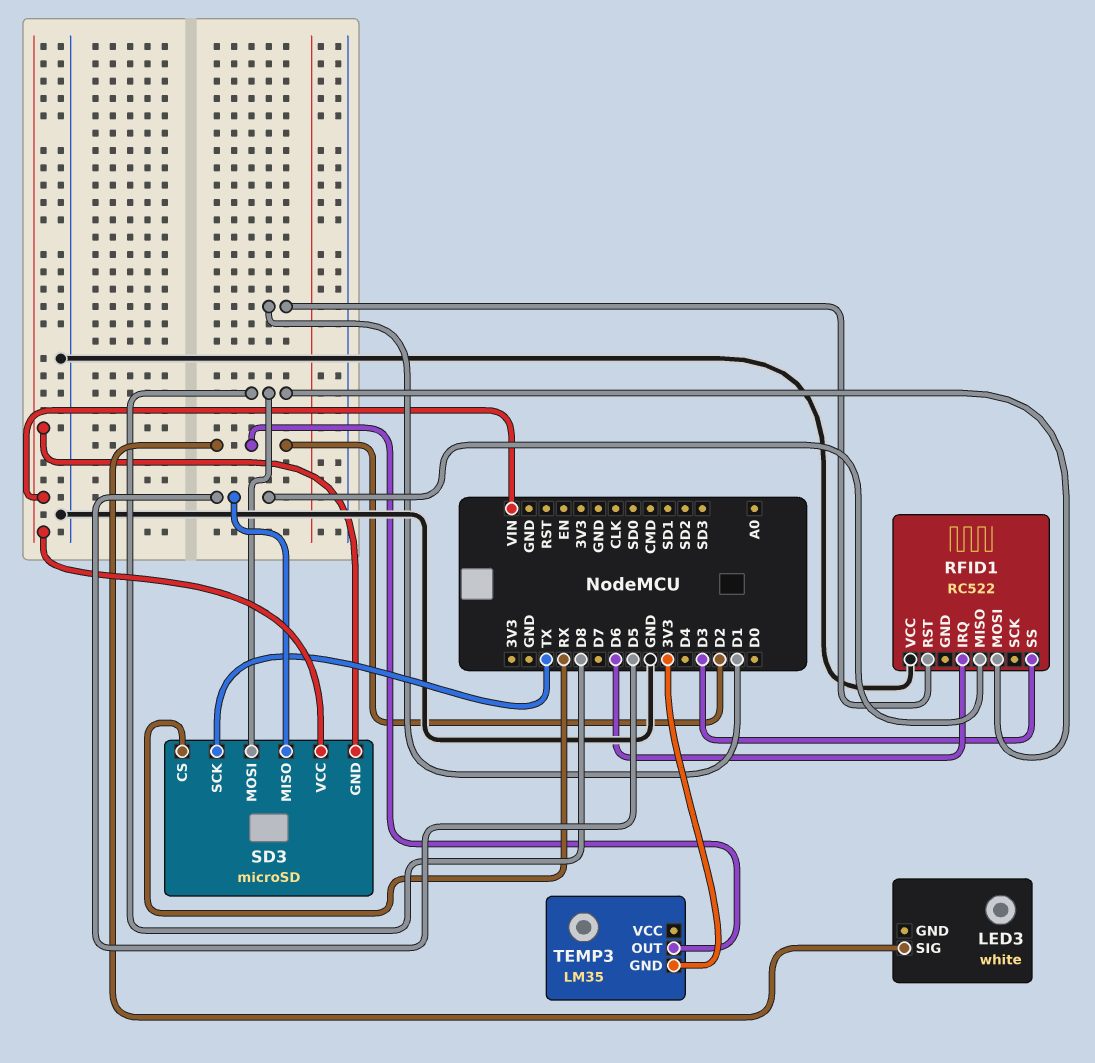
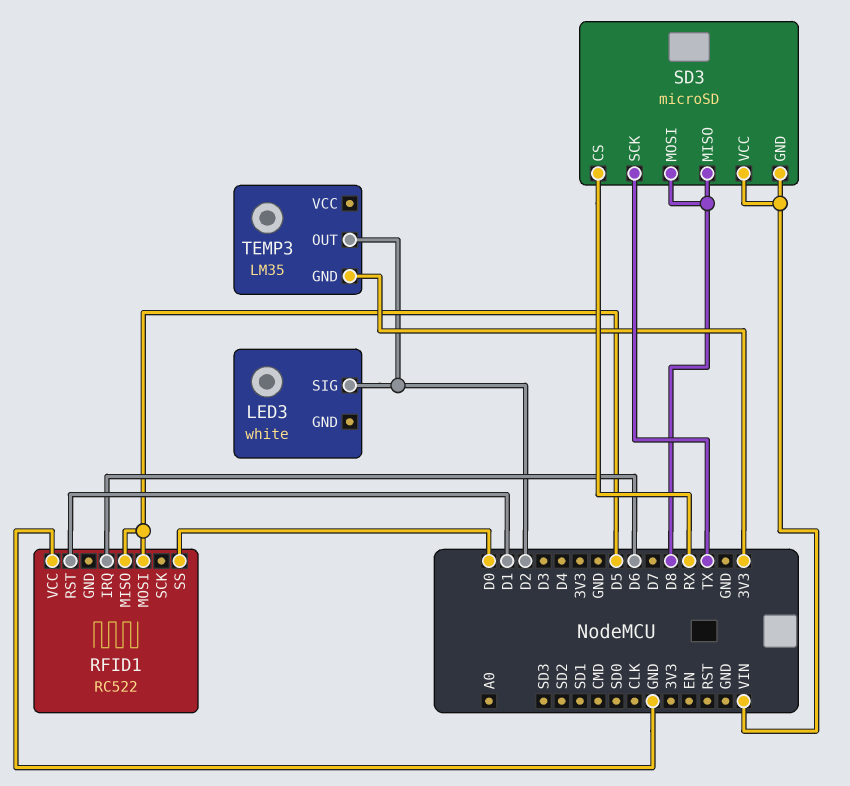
RFID1 pin MOSI: D8 -> D5
RFID1 pin SS: D3 -> D0
SD3 pin MISO: D5 -> D8

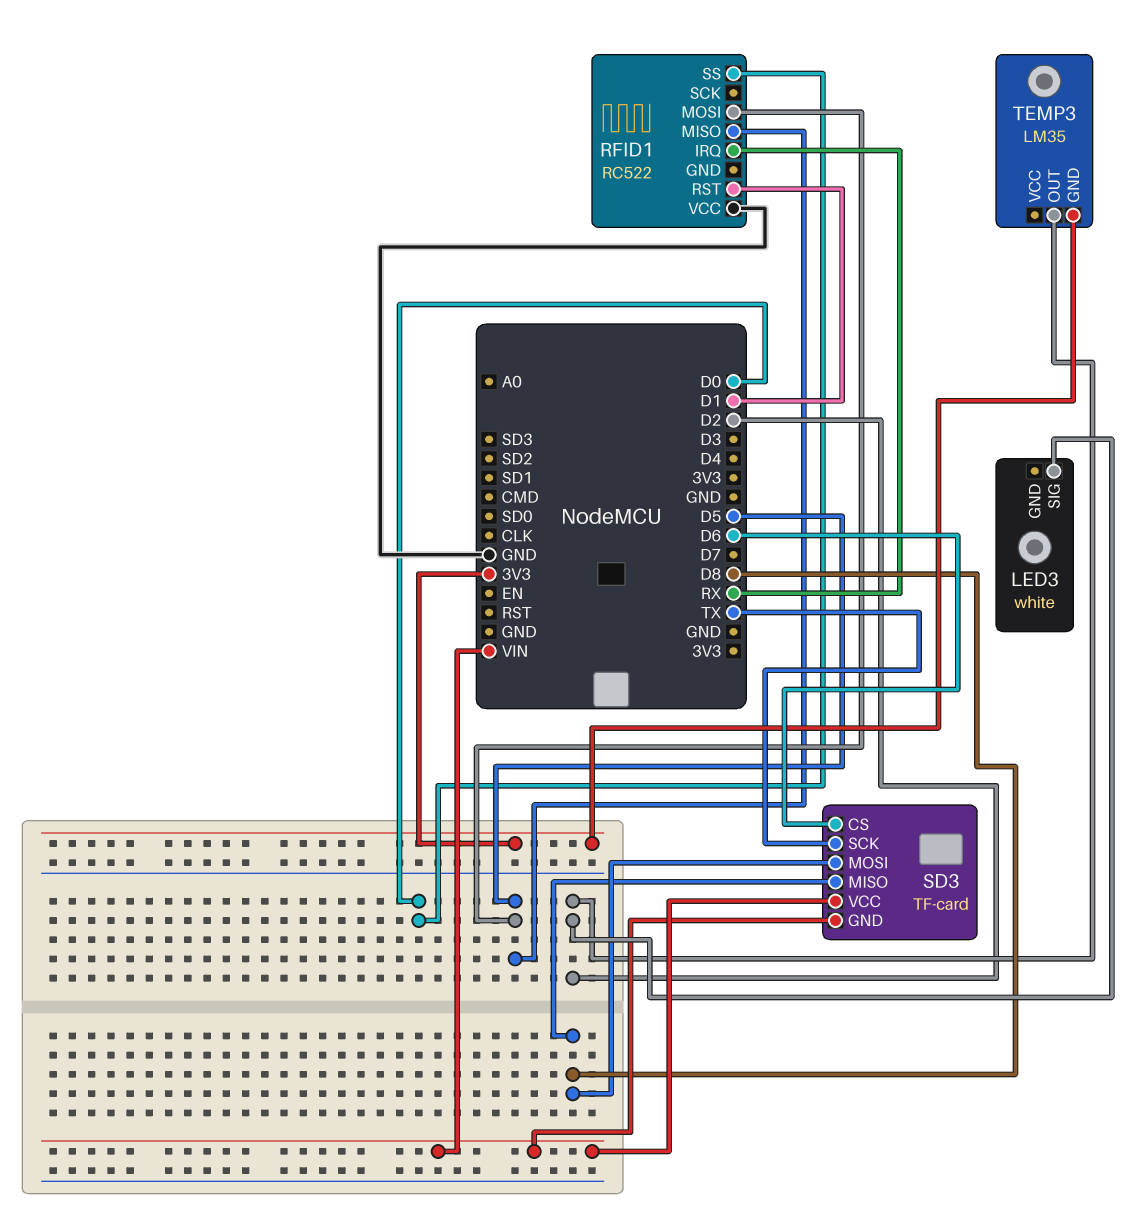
RFID1 pin IRQ: D6 -> RX
SD3: microSD -> TF-card
SD3 pin CS: RX -> D6

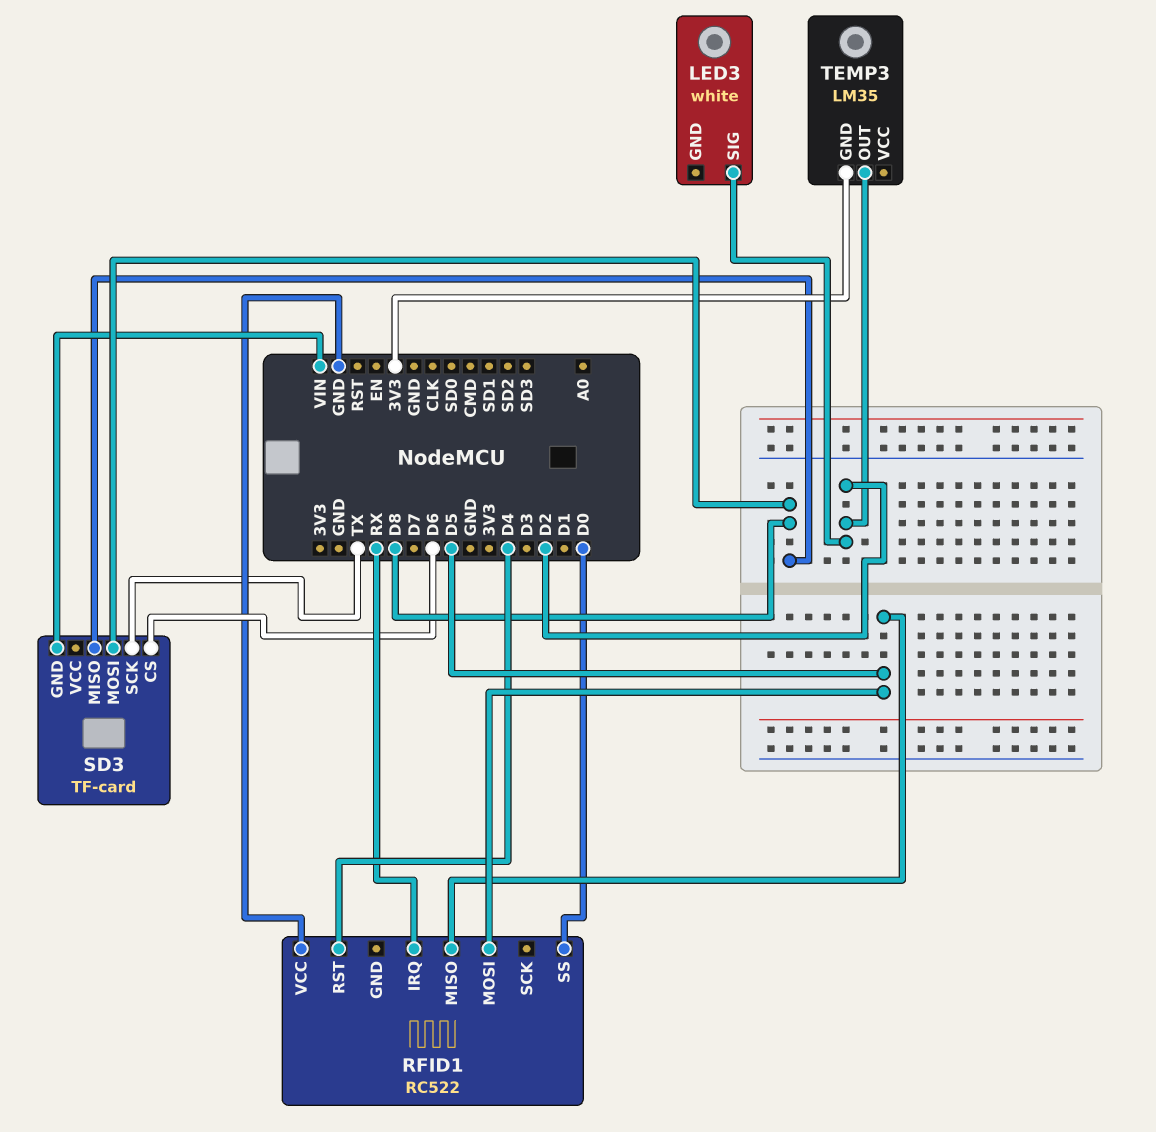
RFID1 pin RST: D1 -> D4
SD3 pin VCC: VIN -> none

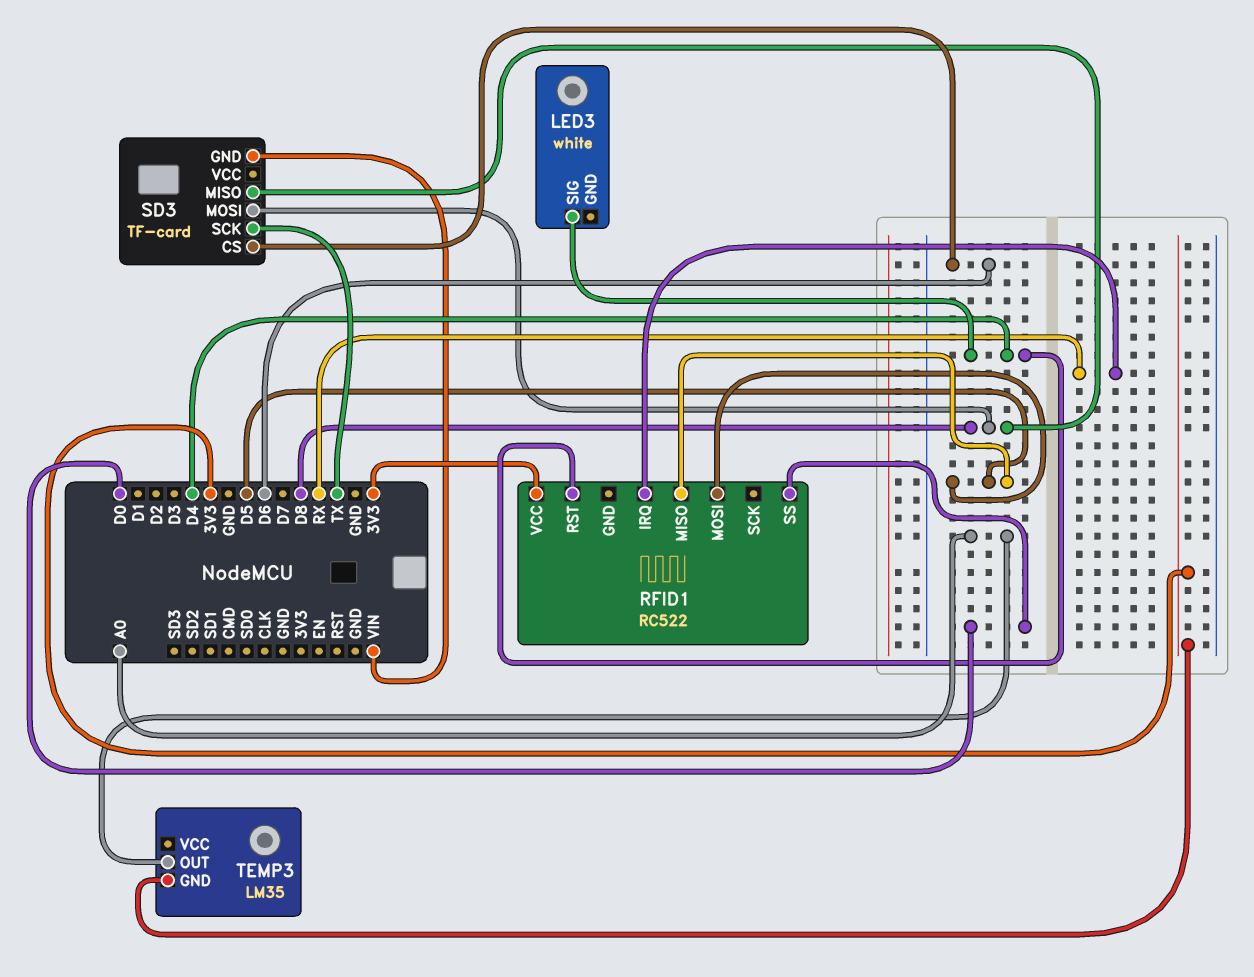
LED3 pin SIG: D2 -> D4
RFID1 pin VCC: GND -> 3V3
TEMP3 pin OUT: D2 -> A0

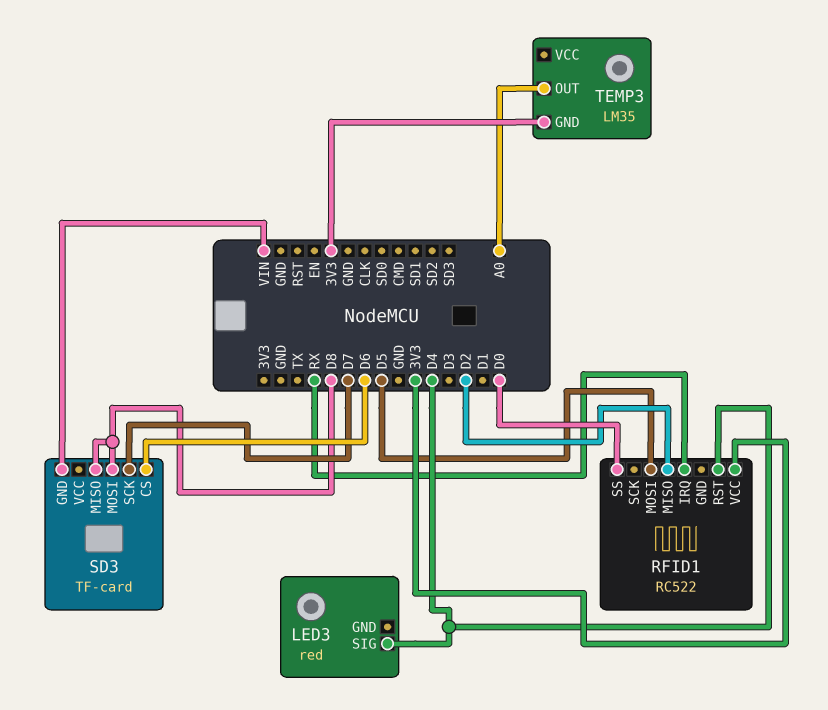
LED3: white -> red
RFID1 pin MISO: D5 -> D2
SD3 pin SCK: TX -> D7

